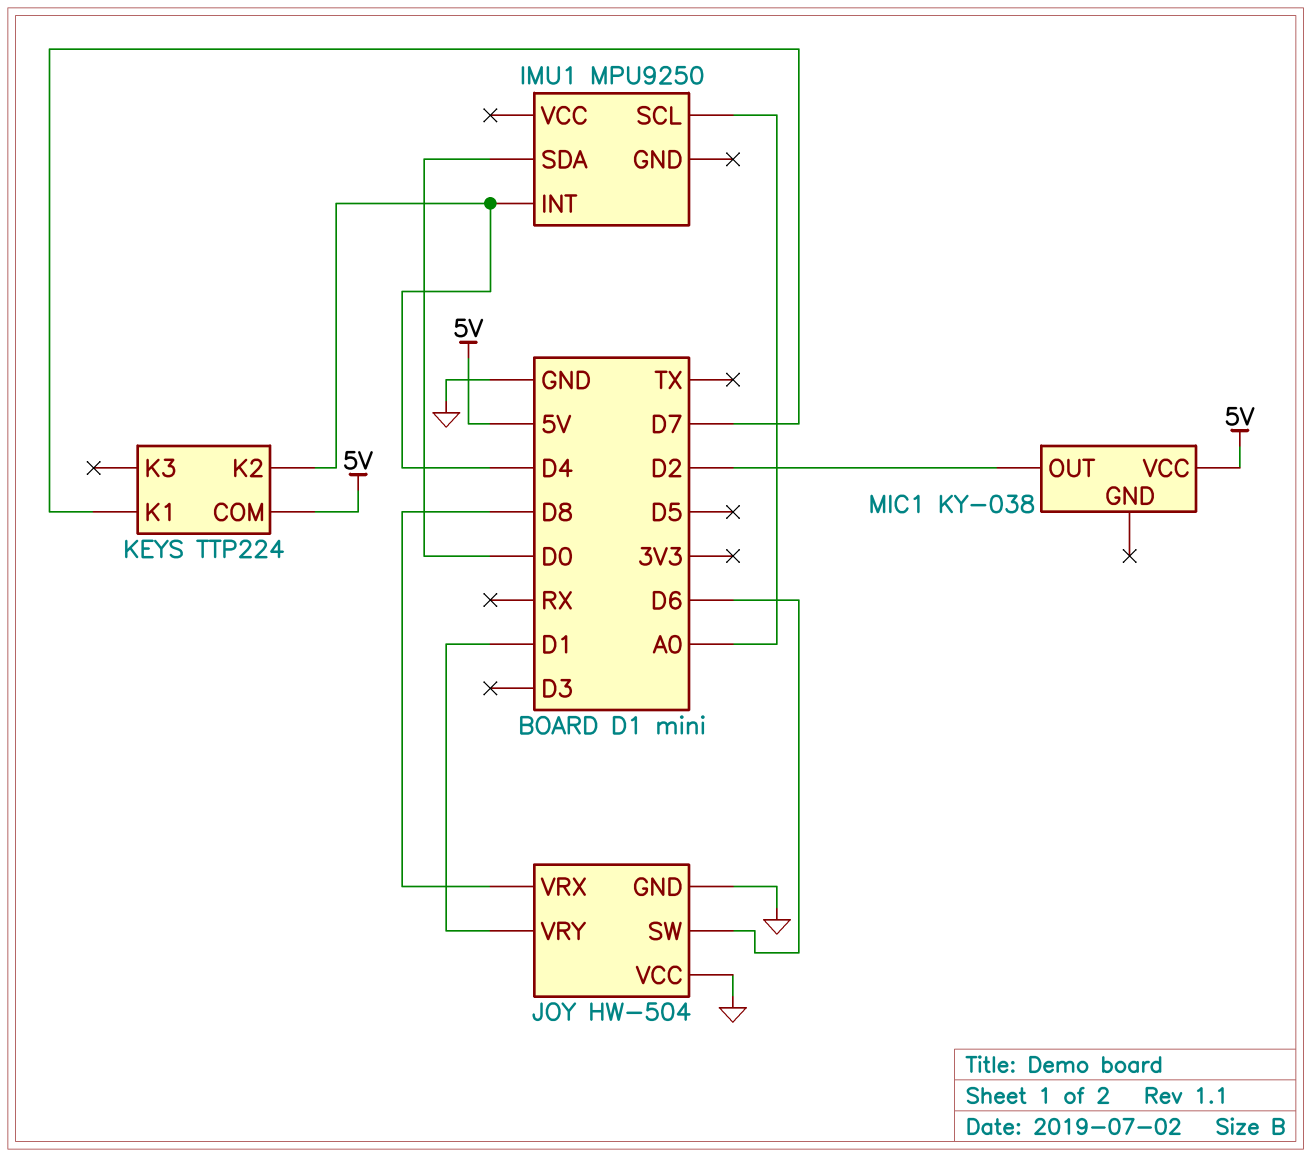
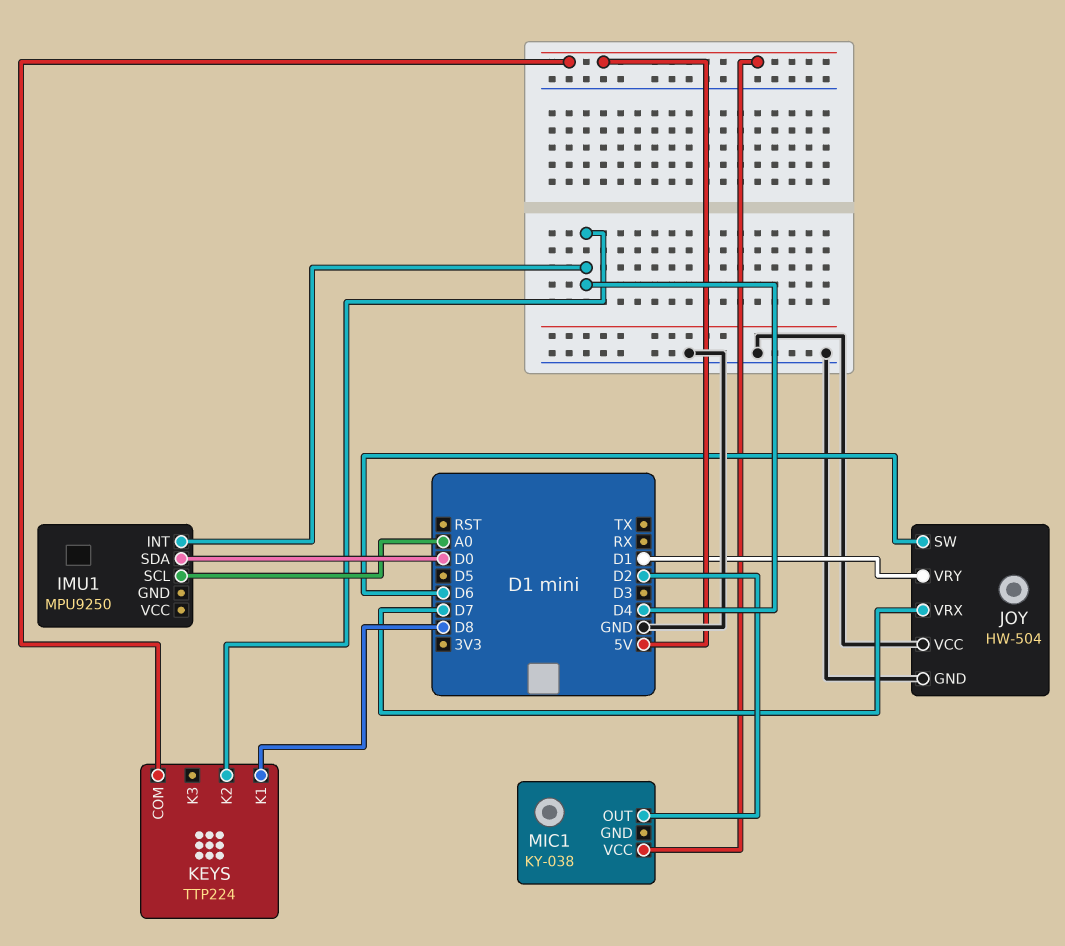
JOY pin VRX: D8 -> D7
KEYS pin K1: D7 -> D8

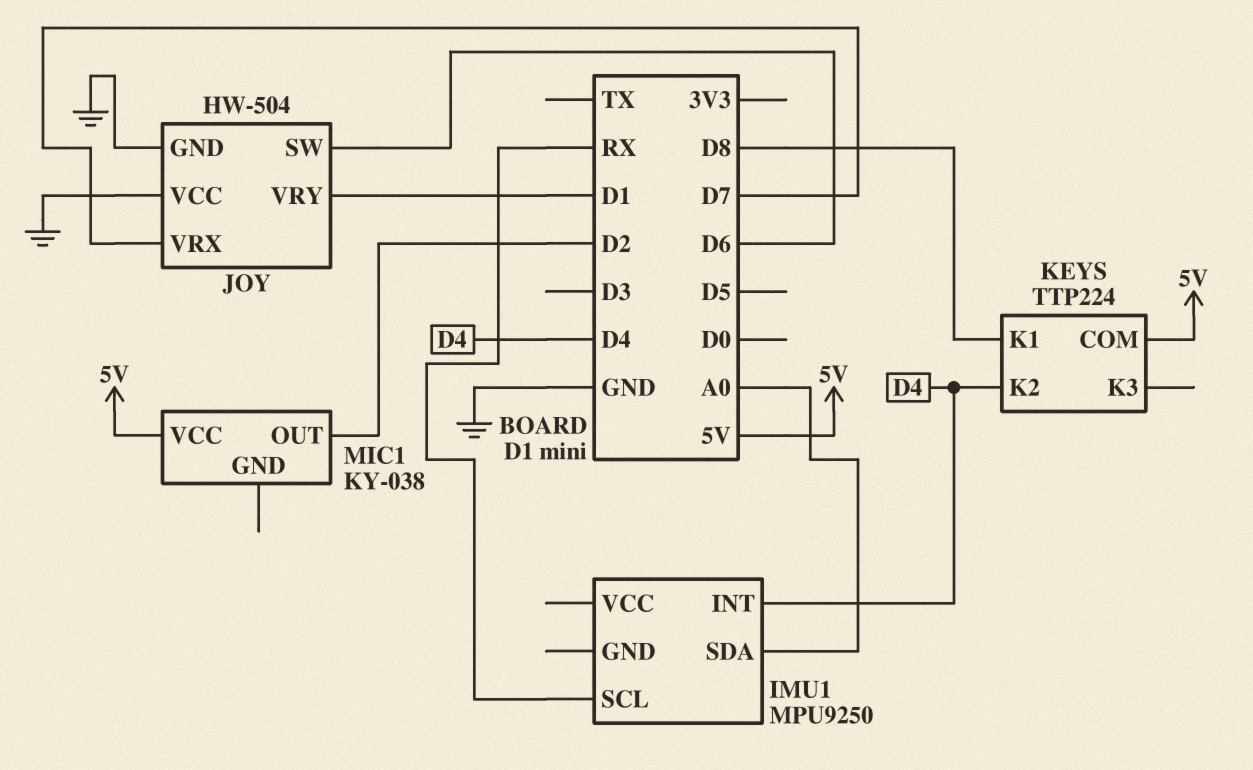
IMU1 pin SCL: A0 -> RX
IMU1 pin SDA: D0 -> A0

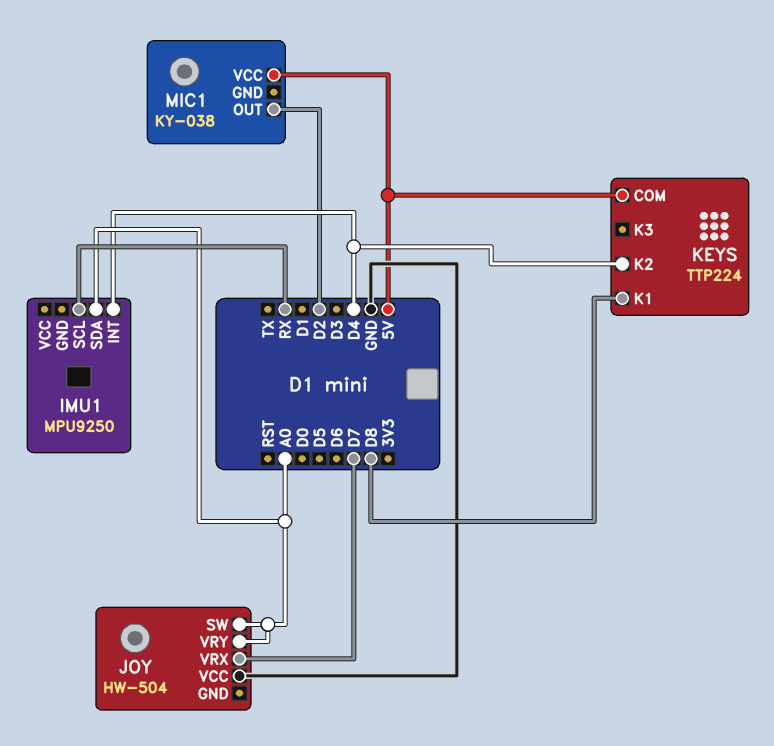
JOY pin GND: GND -> none
JOY pin SW: D6 -> A0
JOY pin VRY: D1 -> A0

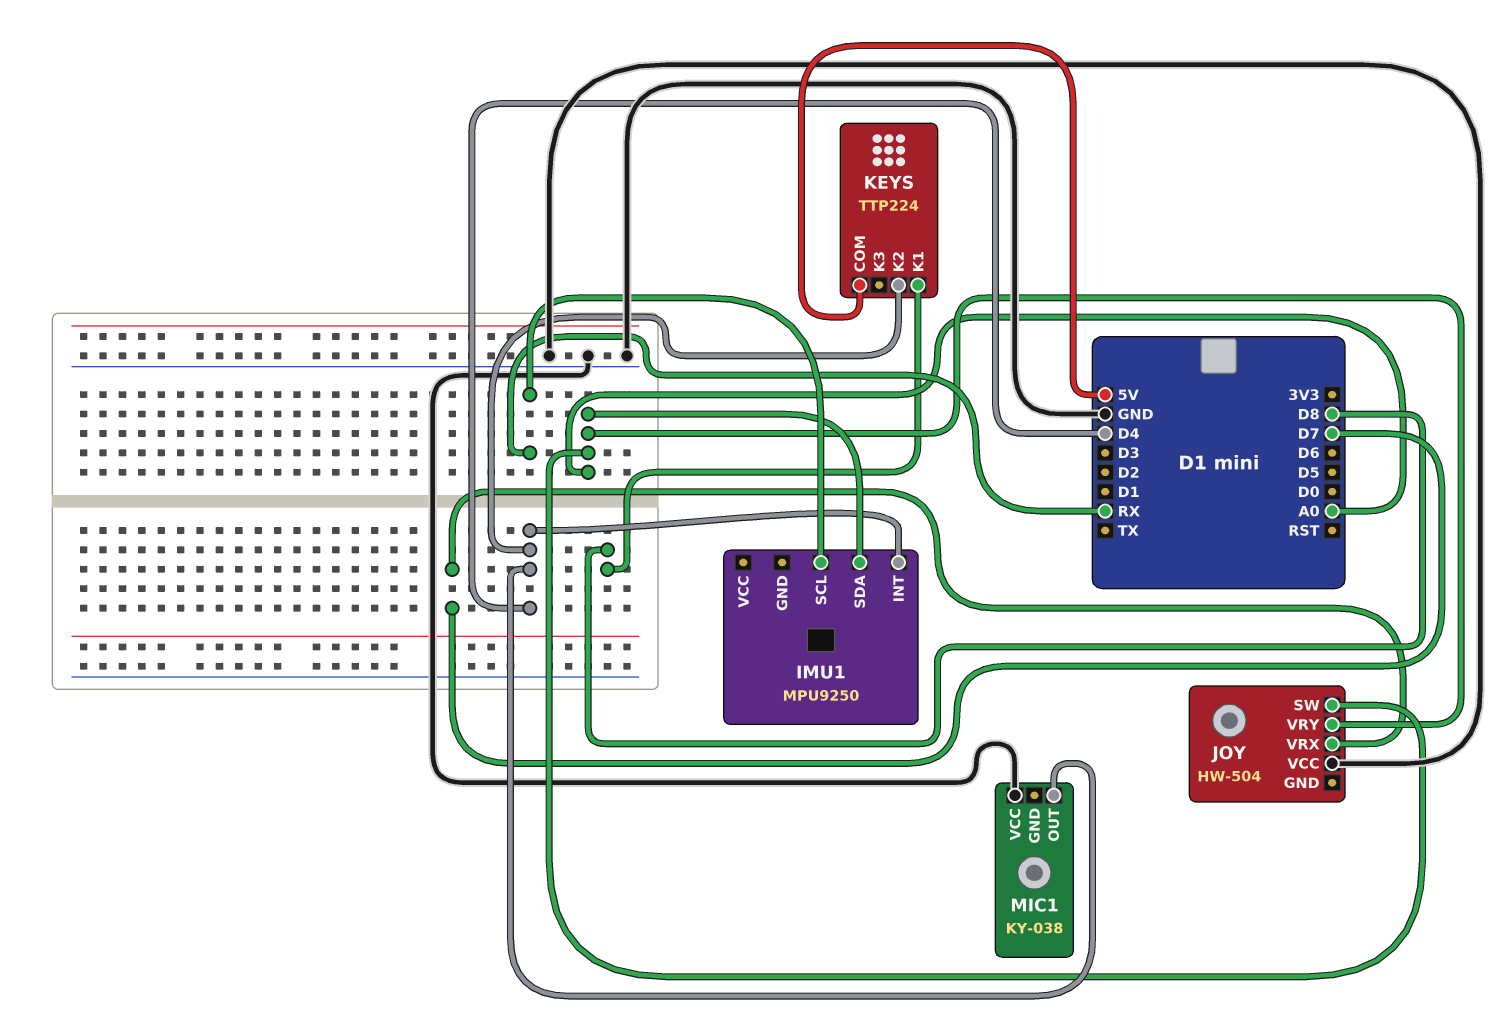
MIC1 pin OUT: D2 -> D4
MIC1 pin VCC: 5V -> GND

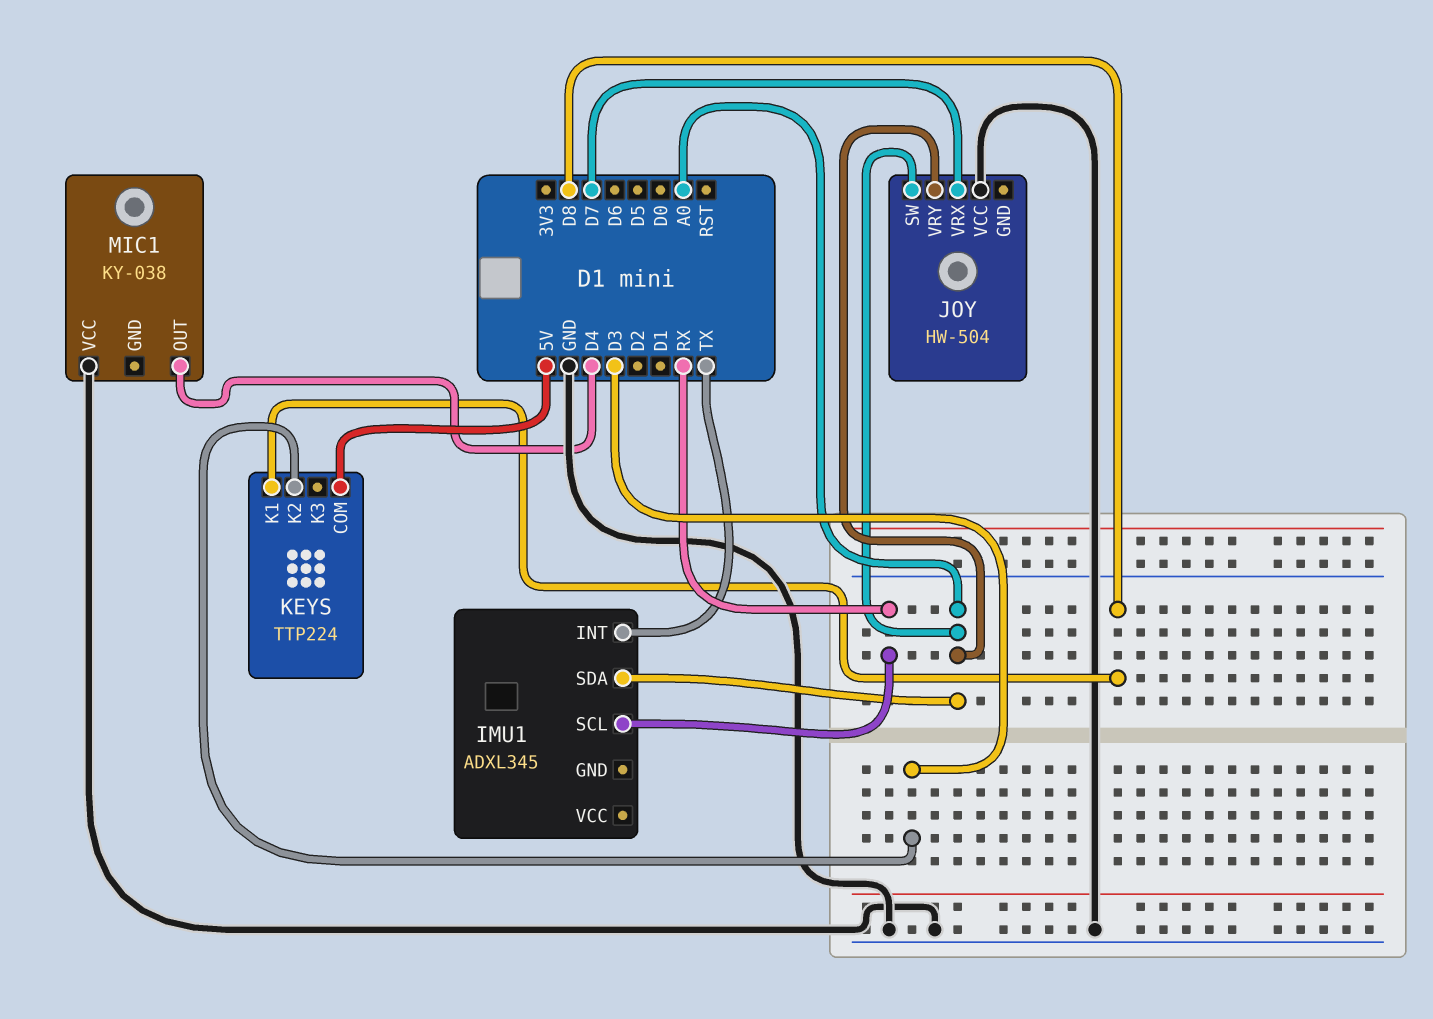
IMU1: MPU9250 -> ADXL345
IMU1 pin INT: D4 -> TX
KEYS pin K2: D4 -> D3

